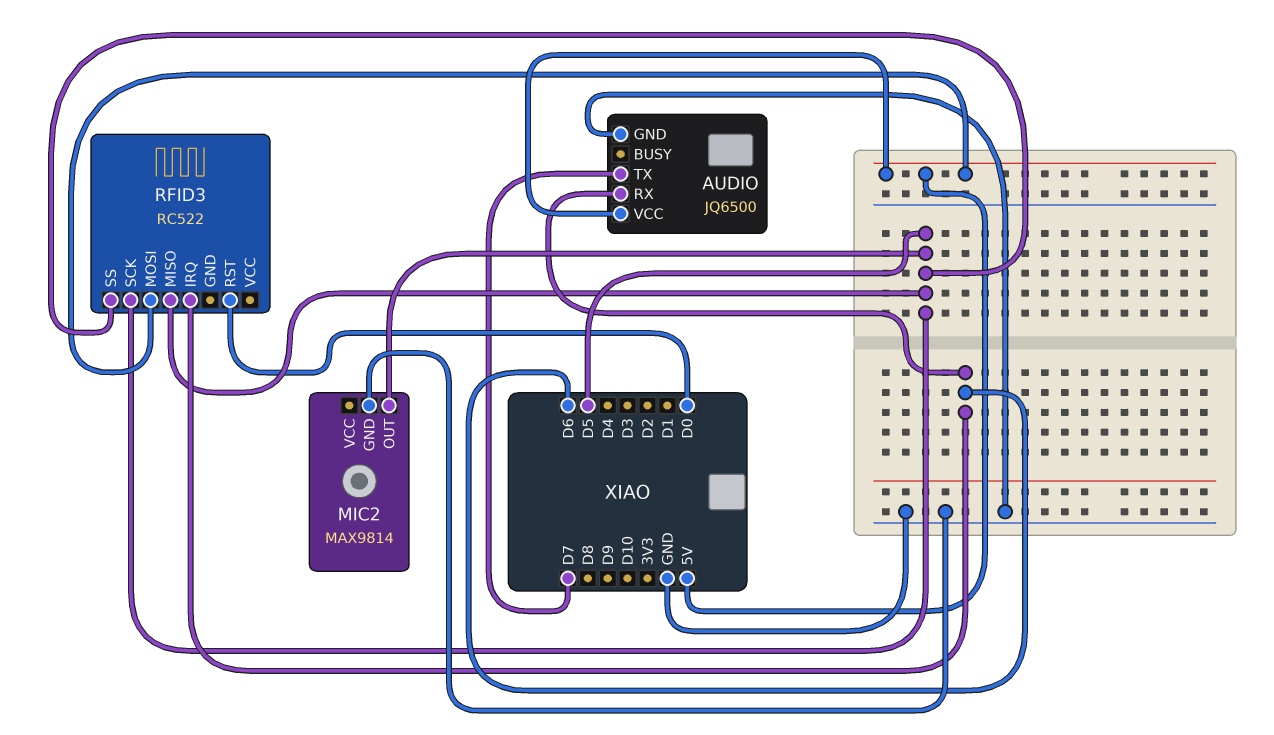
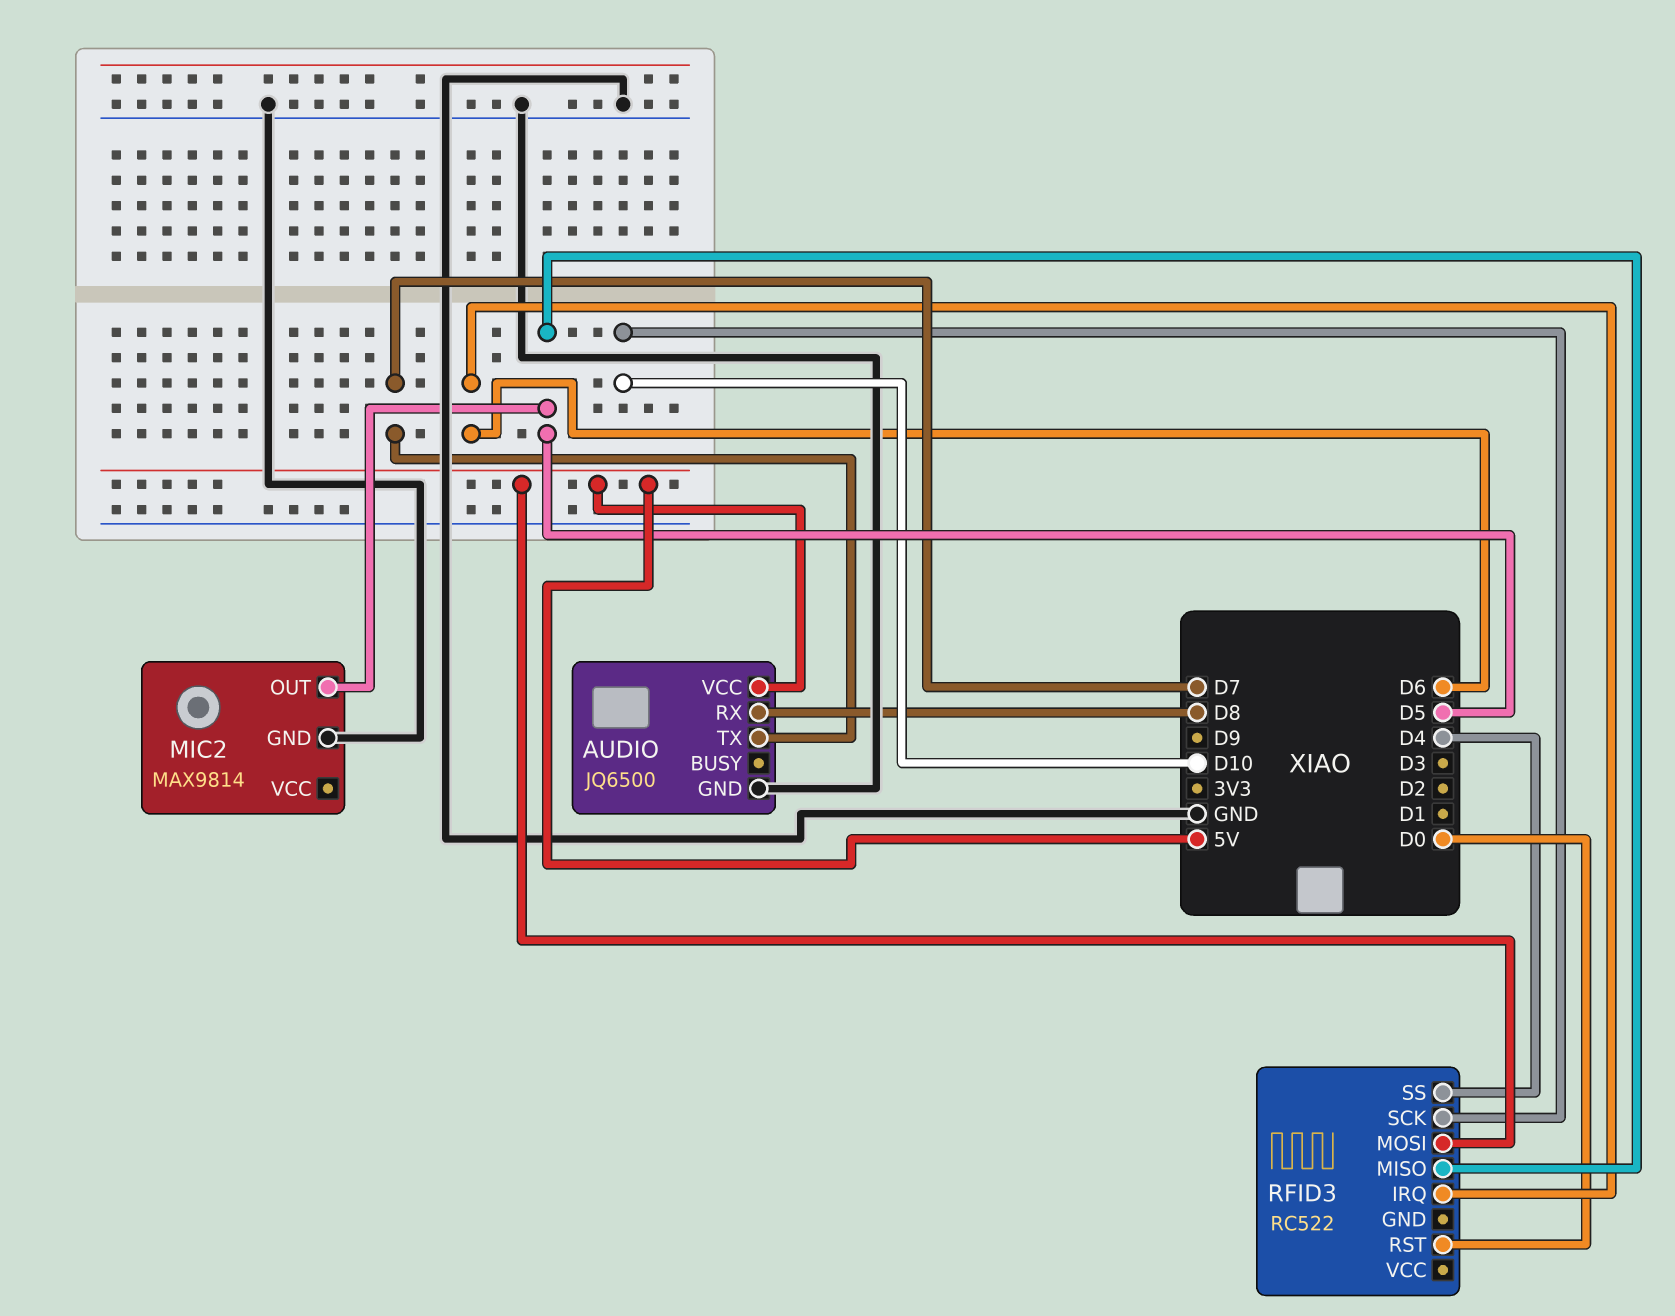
AUDIO pin RX: D6 -> D8
RFID3 pin SCK: D5 -> D10
RFID3 pin SS: D5 -> D4

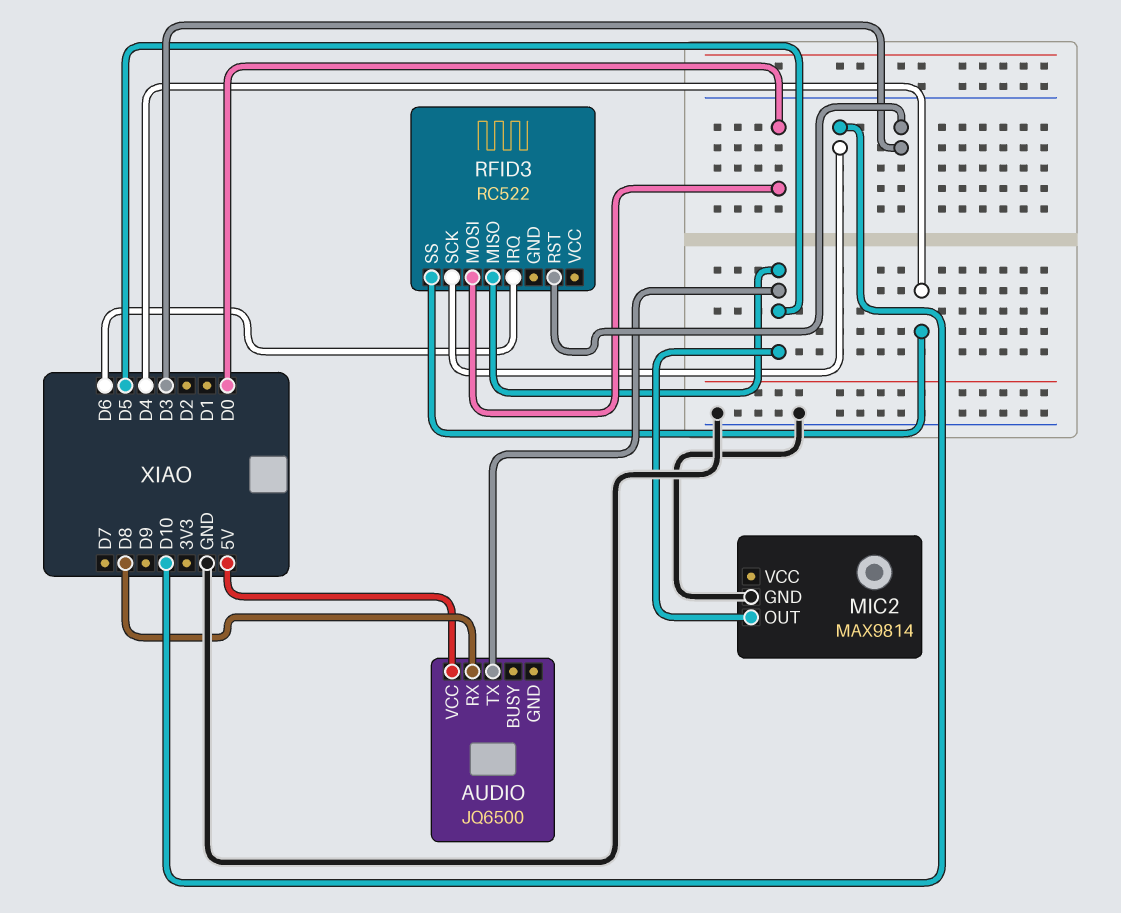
AUDIO pin GND: GND -> none
AUDIO pin TX: D7 -> D5
RFID3 pin MOSI: 5V -> D0
RFID3 pin RST: D0 -> D3

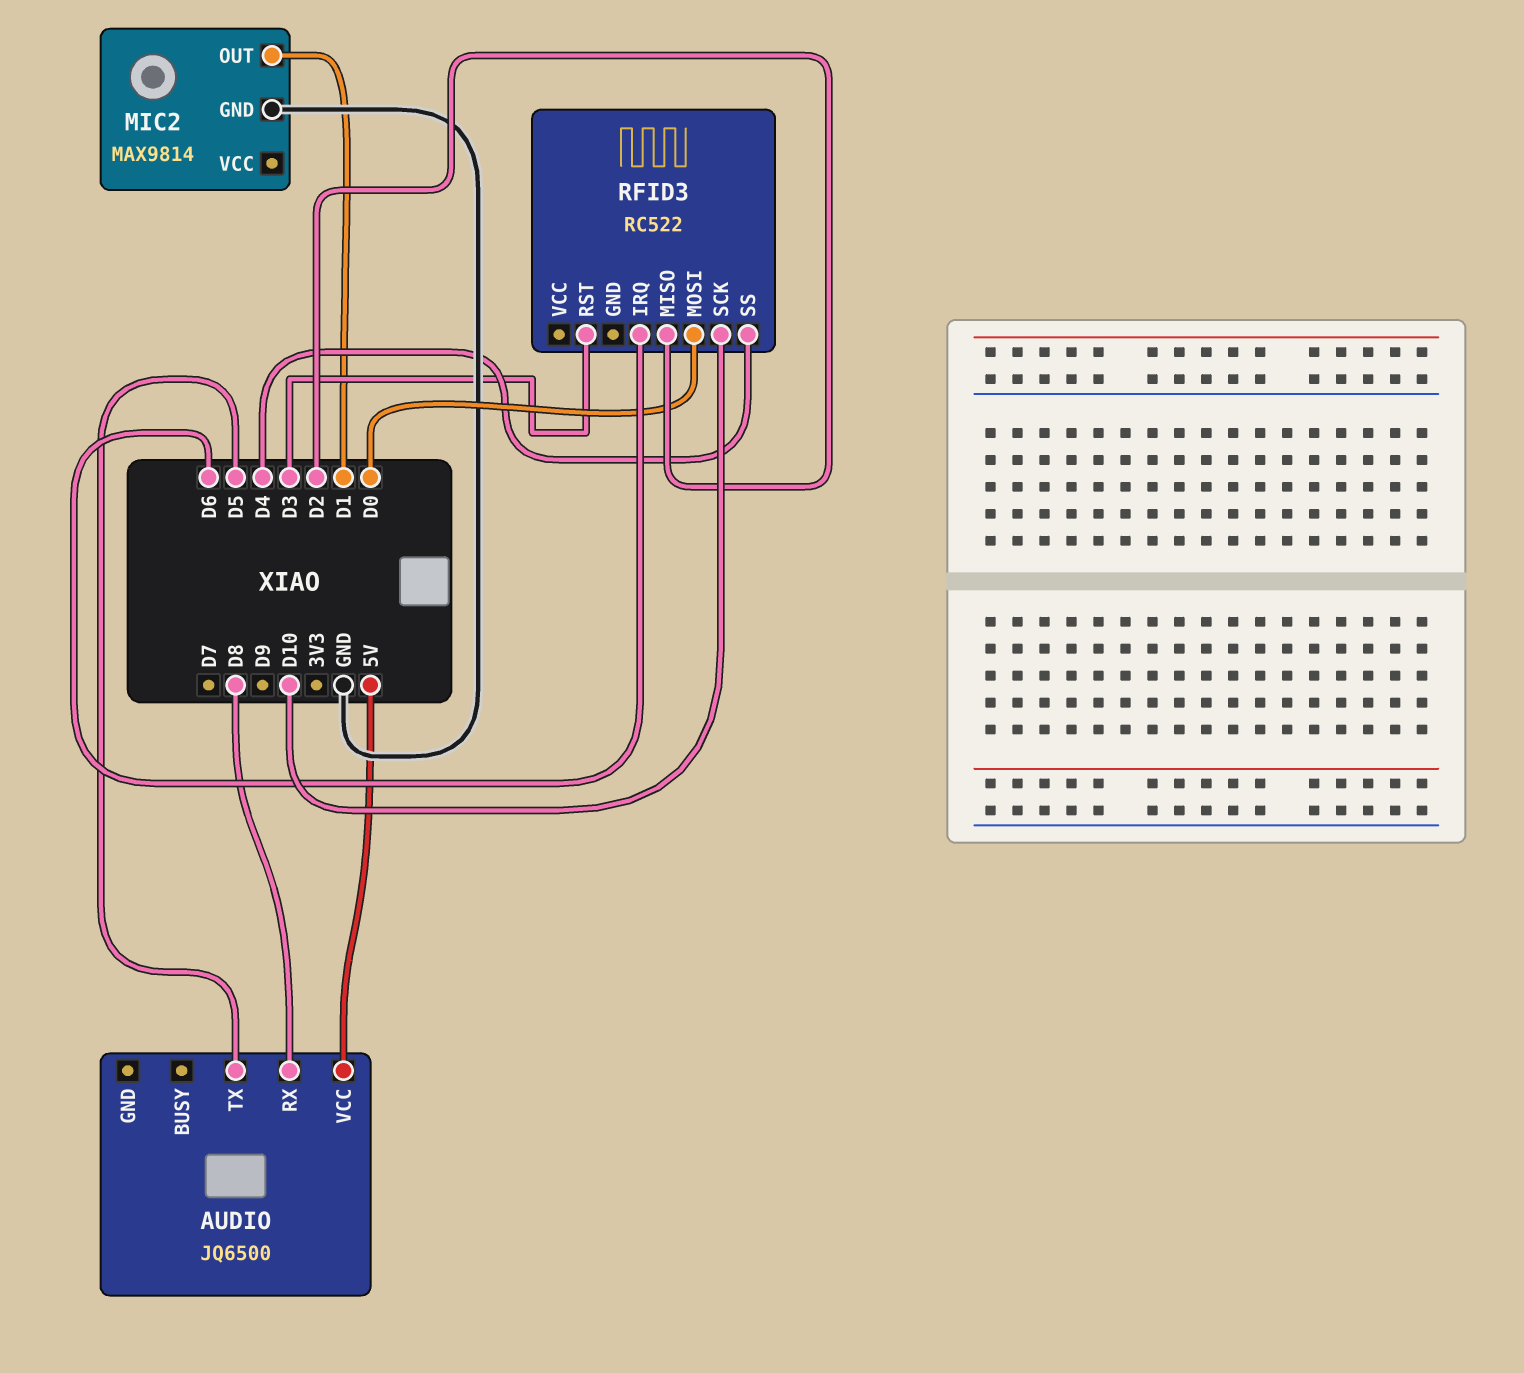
MIC2 pin OUT: D5 -> D1
RFID3 pin MISO: D5 -> D2

